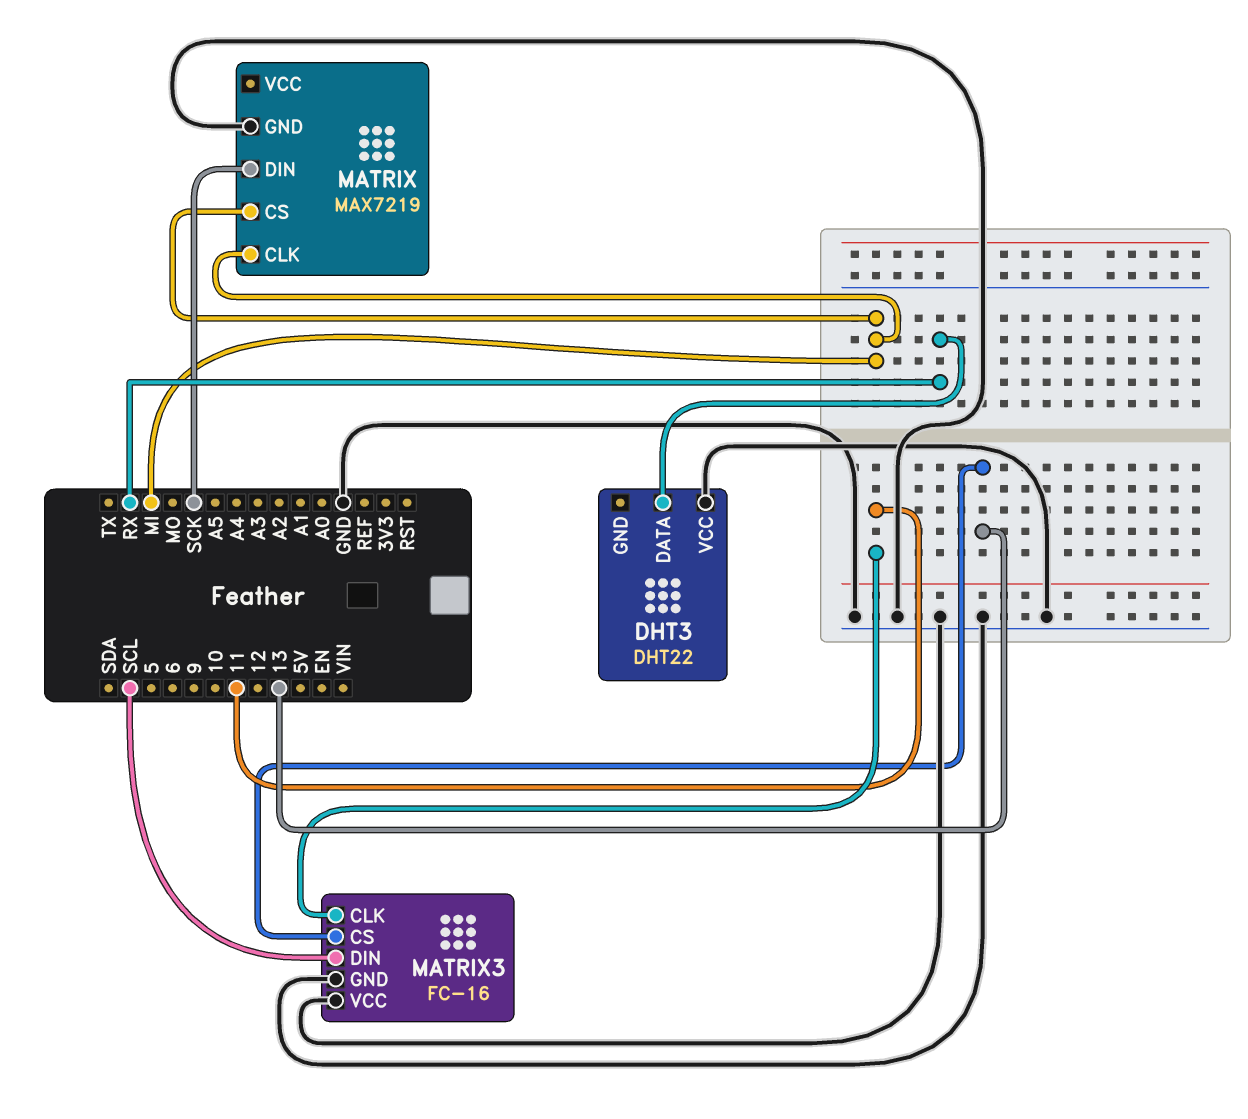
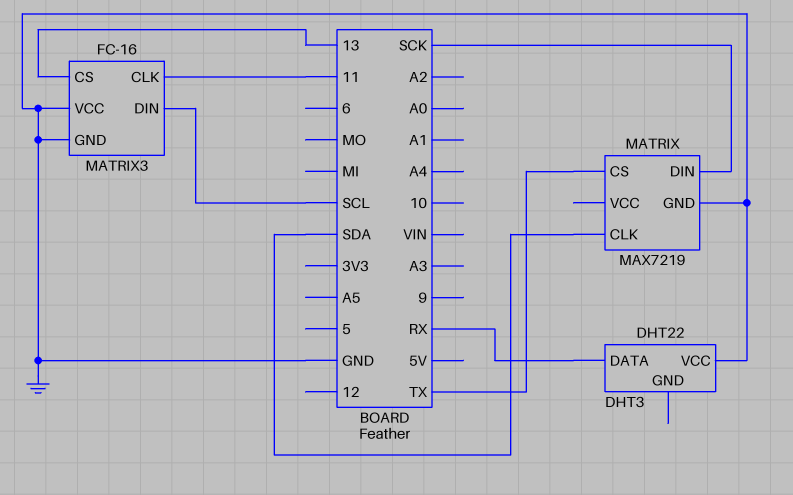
MATRIX pin CLK: MI -> SDA
MATRIX pin CS: MI -> TX

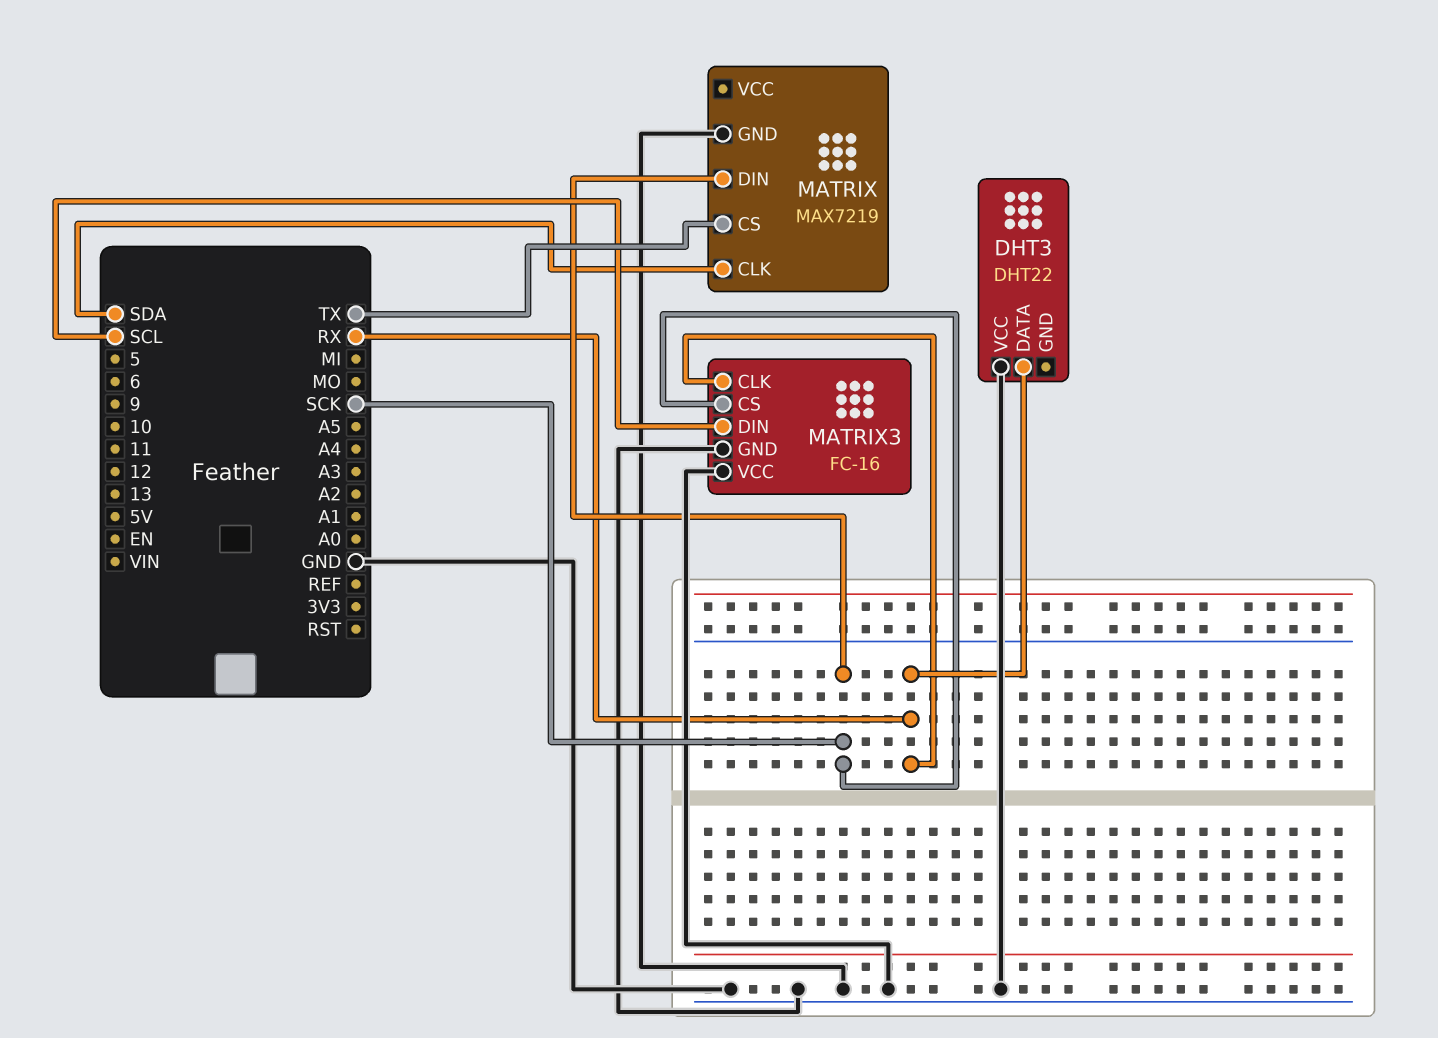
MATRIX3 pin CLK: 11 -> RX
MATRIX3 pin CS: 13 -> SCK

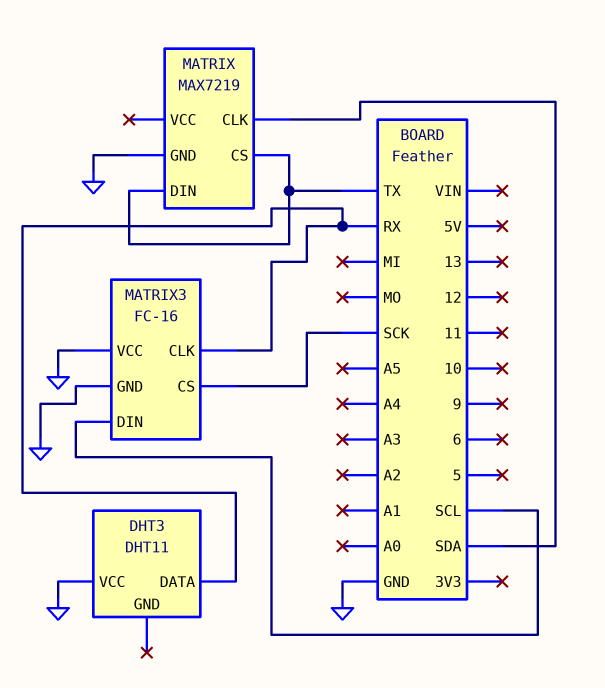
DHT3: DHT22 -> DHT11
MATRIX pin DIN: SCK -> TX

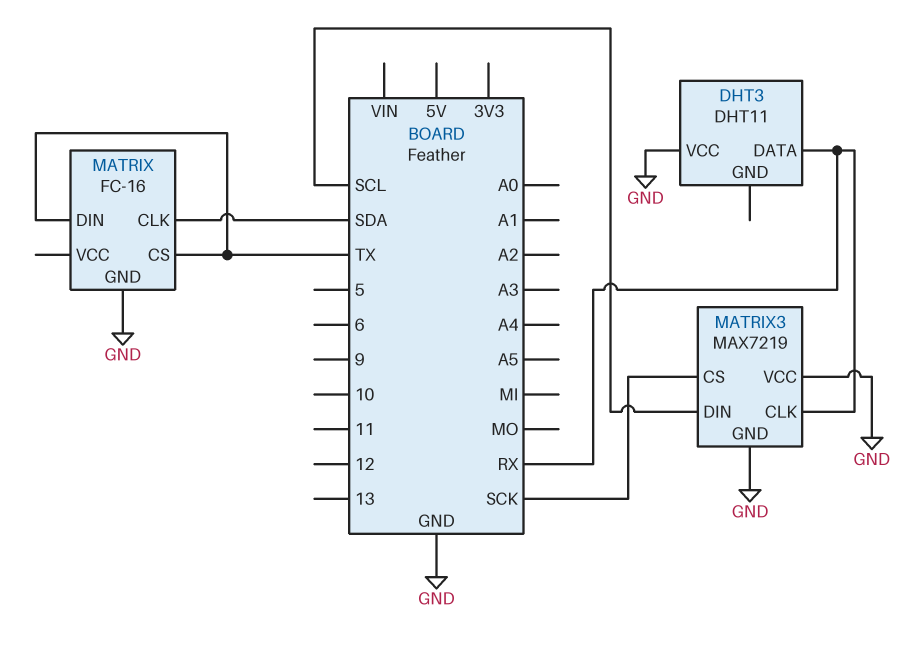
MATRIX: MAX7219 -> FC-16
MATRIX3: FC-16 -> MAX7219

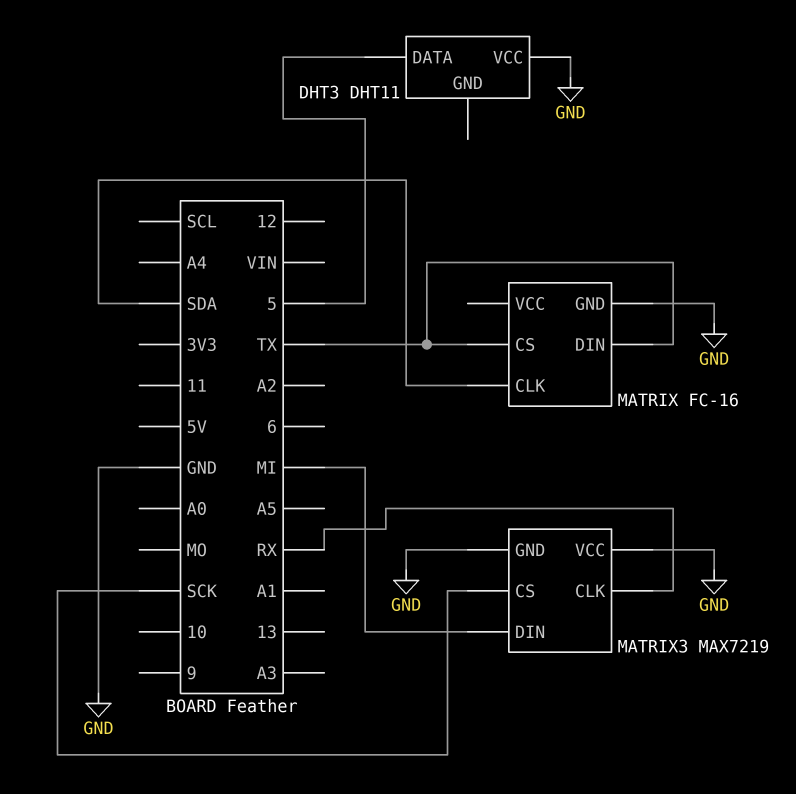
DHT3 pin DATA: RX -> 5
MATRIX3 pin DIN: SCL -> MI

